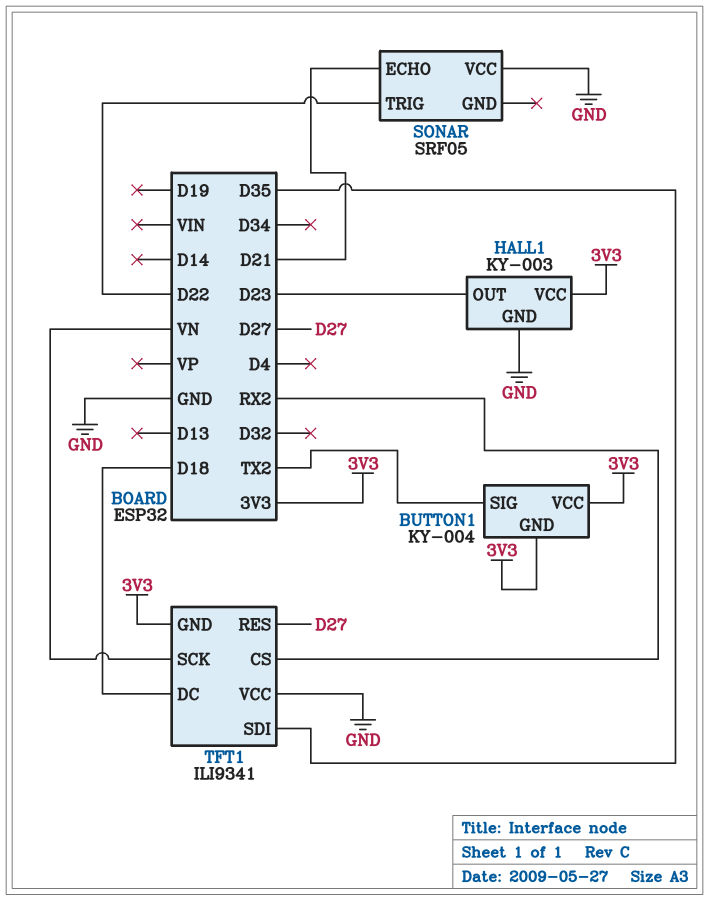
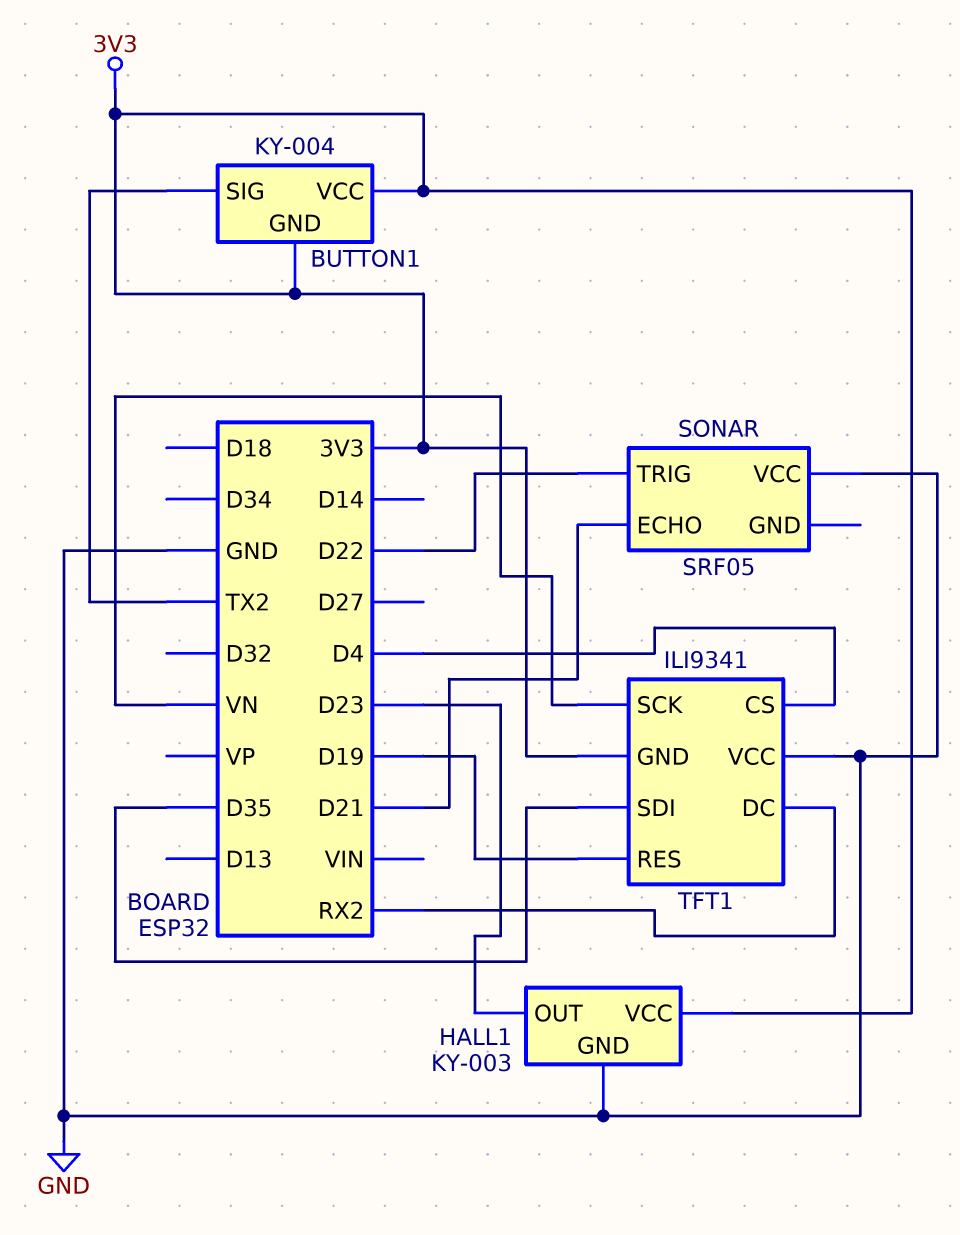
TFT1 pin CS: RX2 -> D4
TFT1 pin DC: D18 -> RX2
TFT1 pin RES: D27 -> D19

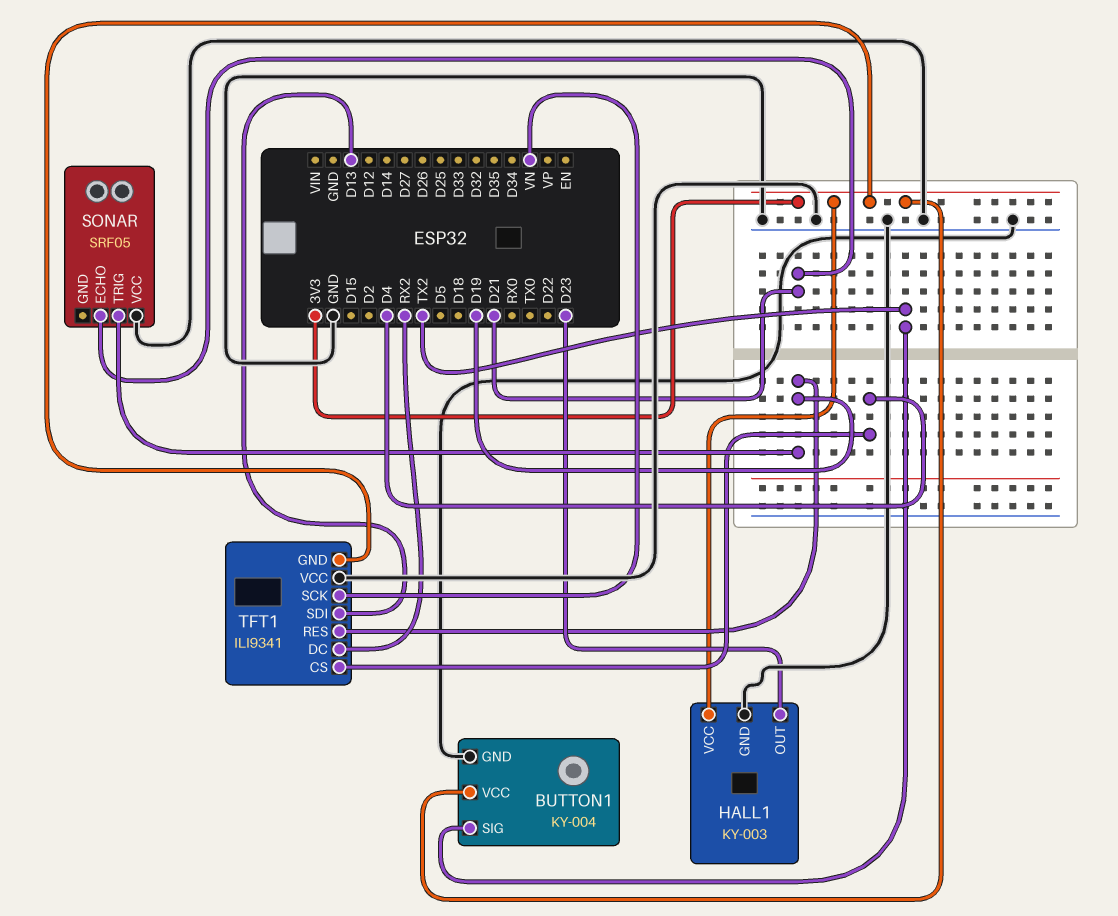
BUTTON1 pin GND: 3V3 -> GND
SONAR pin TRIG: D22 -> D19
TFT1 pin SDI: D35 -> D13

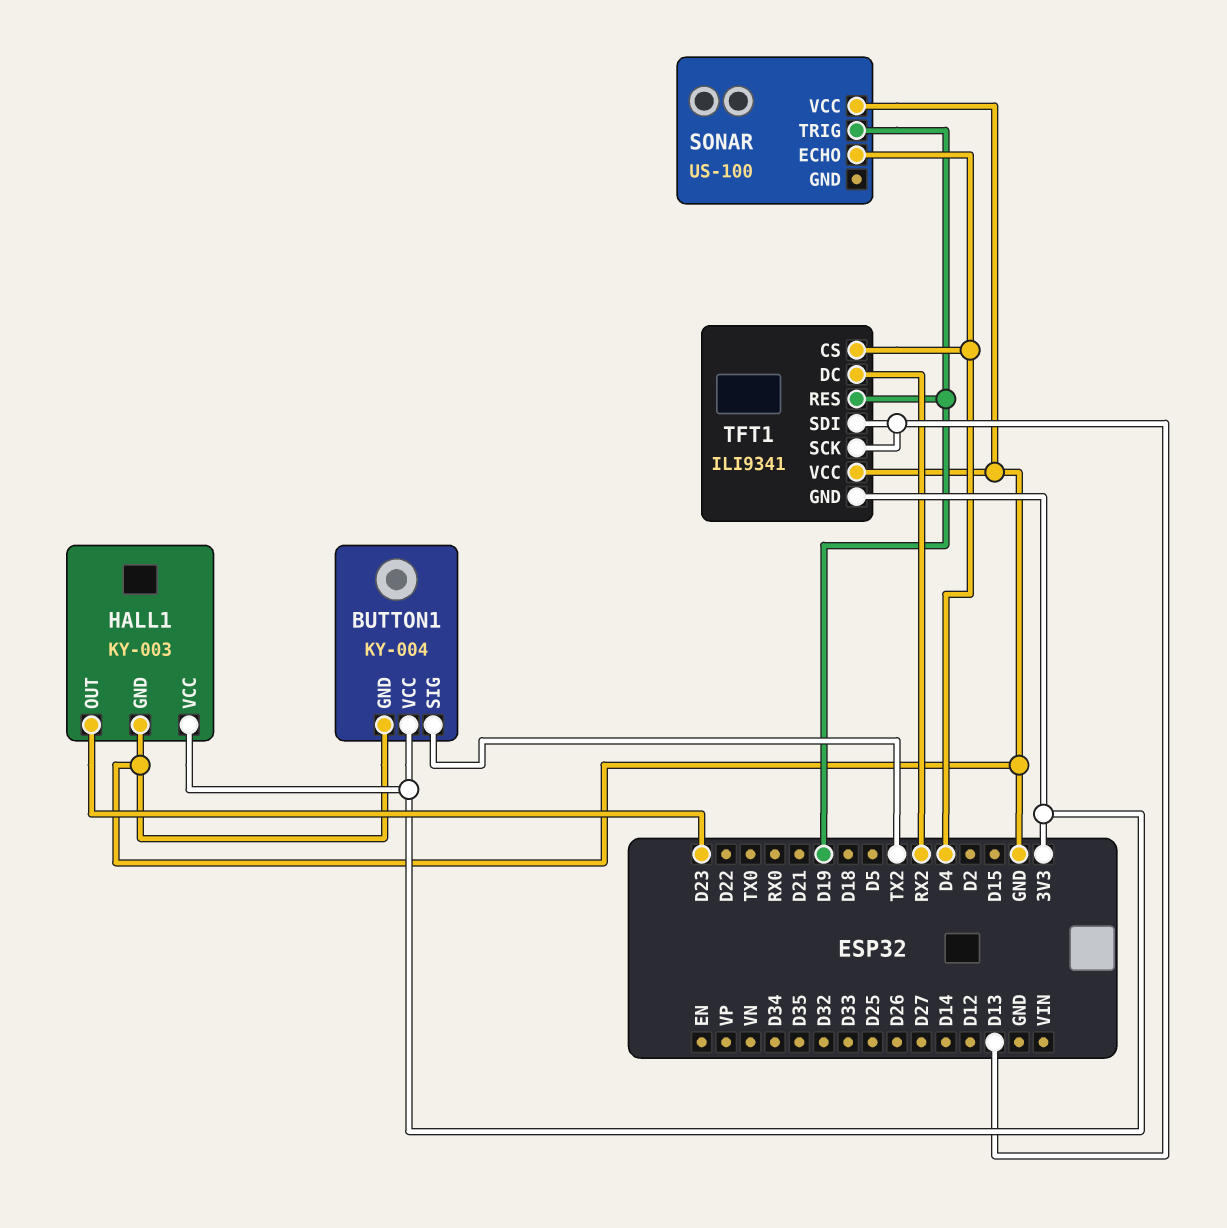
SONAR: SRF05 -> US-100
SONAR pin ECHO: D21 -> D4
TFT1 pin SCK: VN -> D13

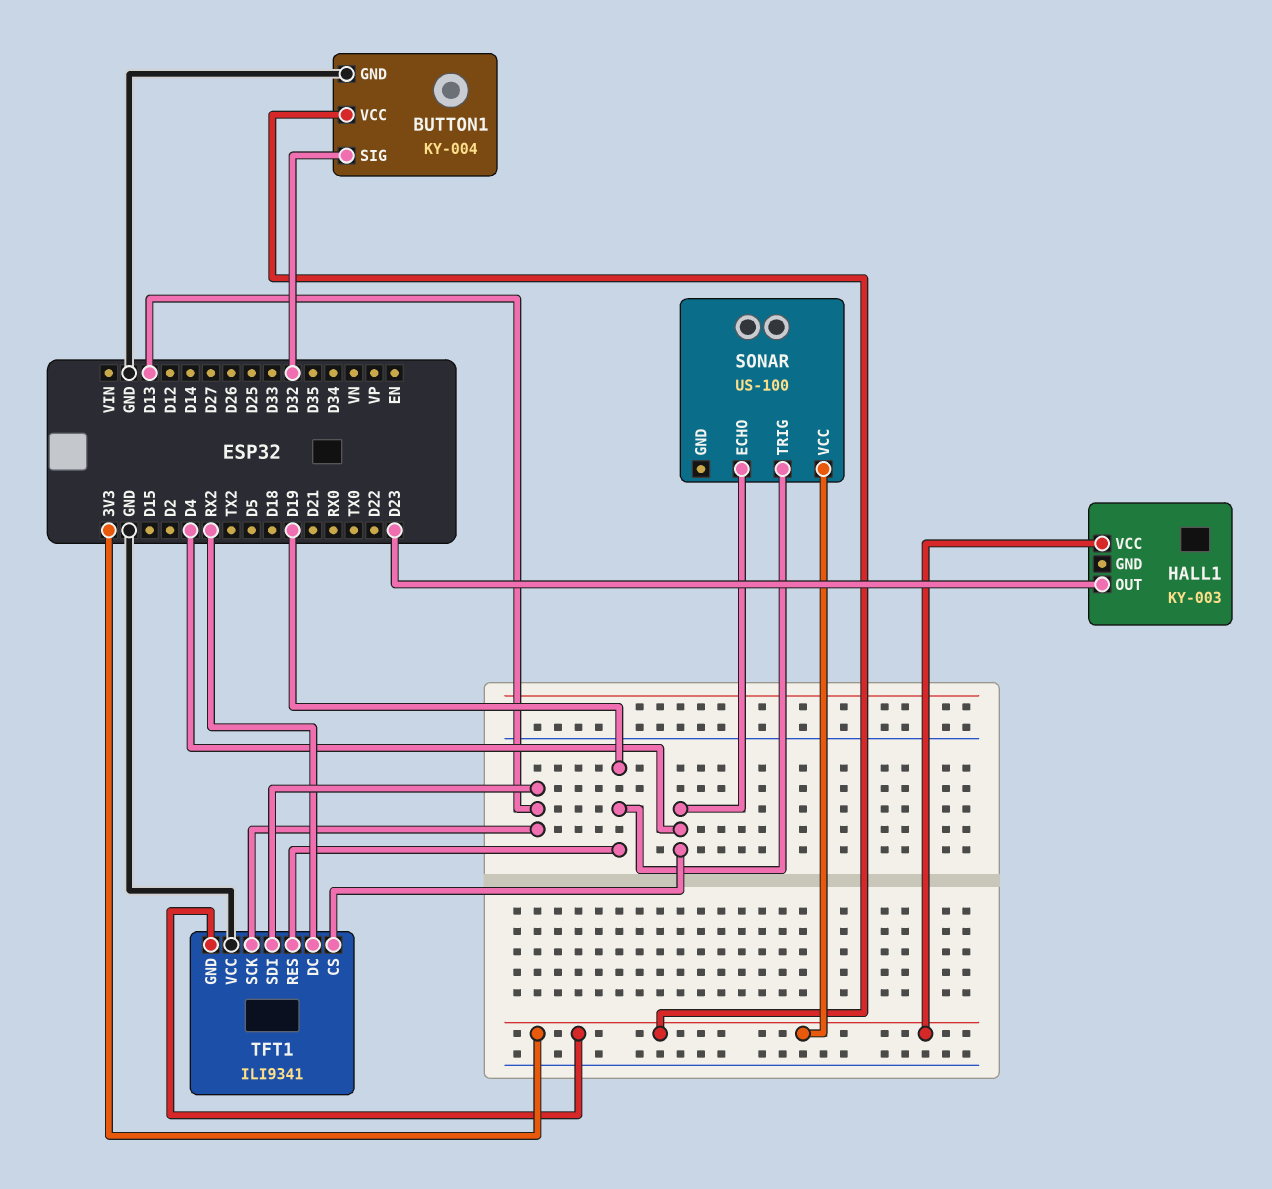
BUTTON1 pin SIG: TX2 -> D32
HALL1 pin GND: GND -> none
SONAR pin VCC: GND -> 3V3

